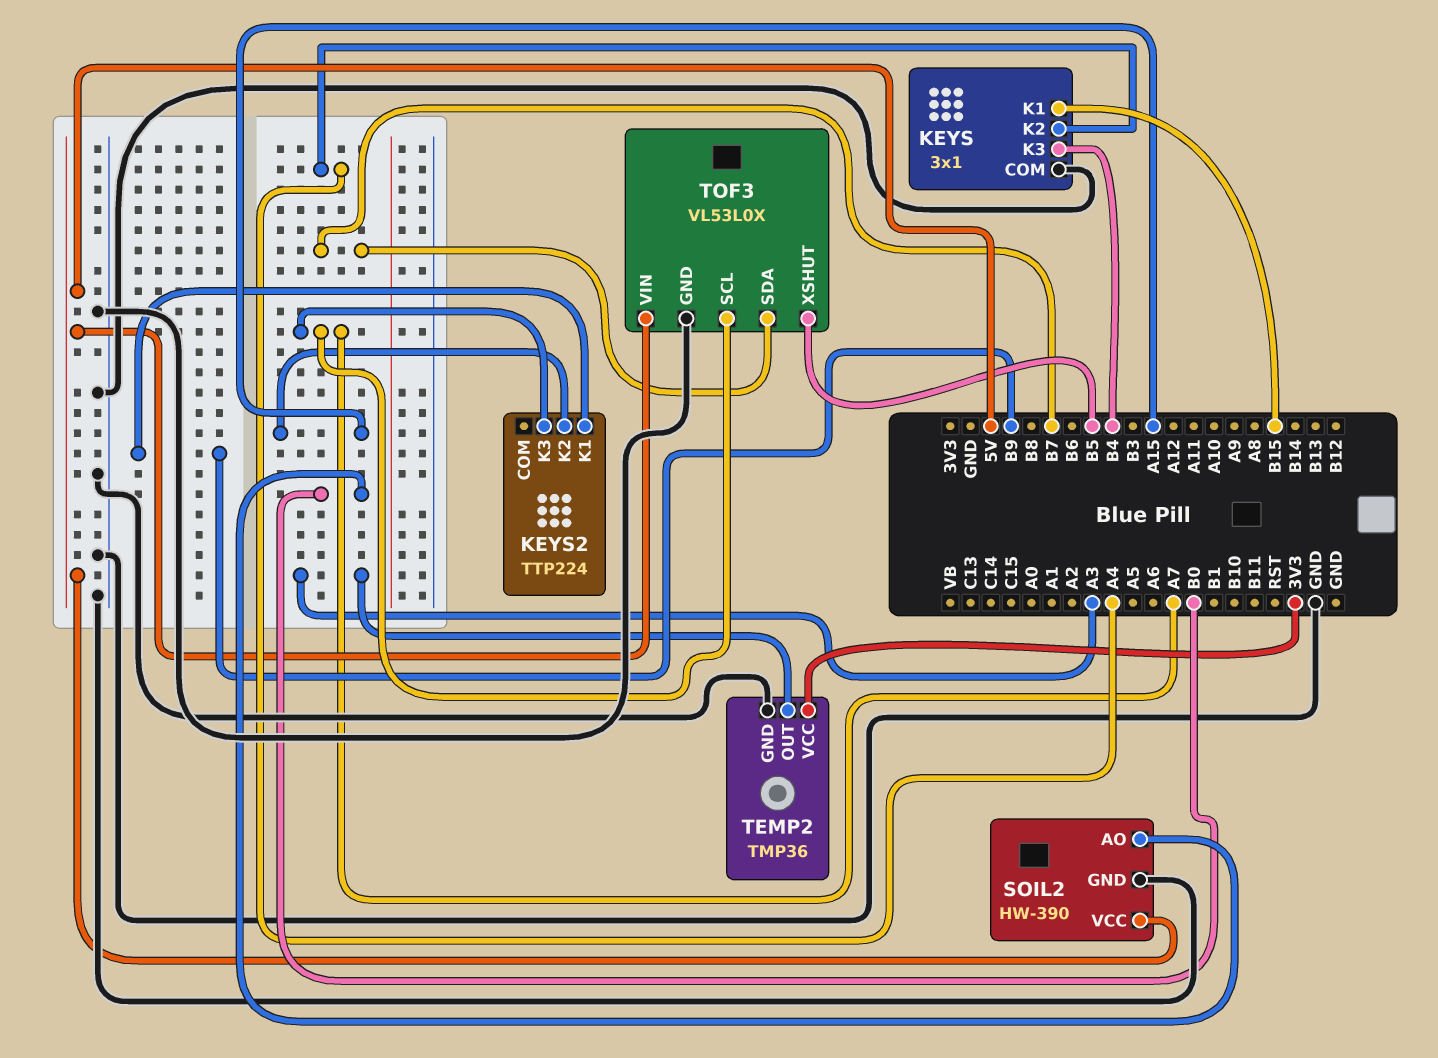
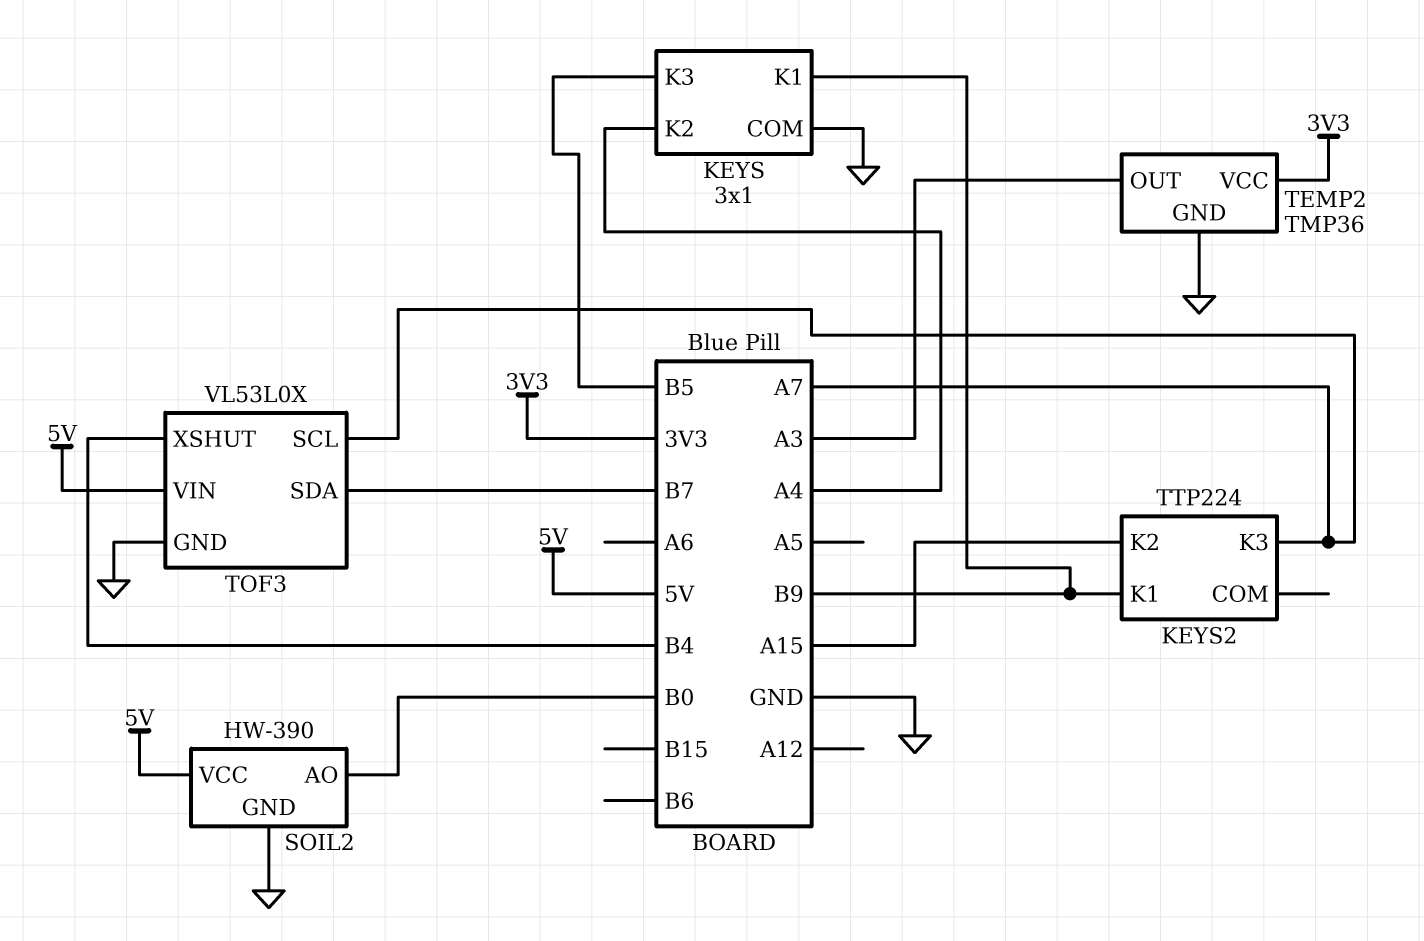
KEYS pin K1: B15 -> B9
KEYS pin K3: B4 -> B5
TOF3 pin XSHUT: B5 -> B4

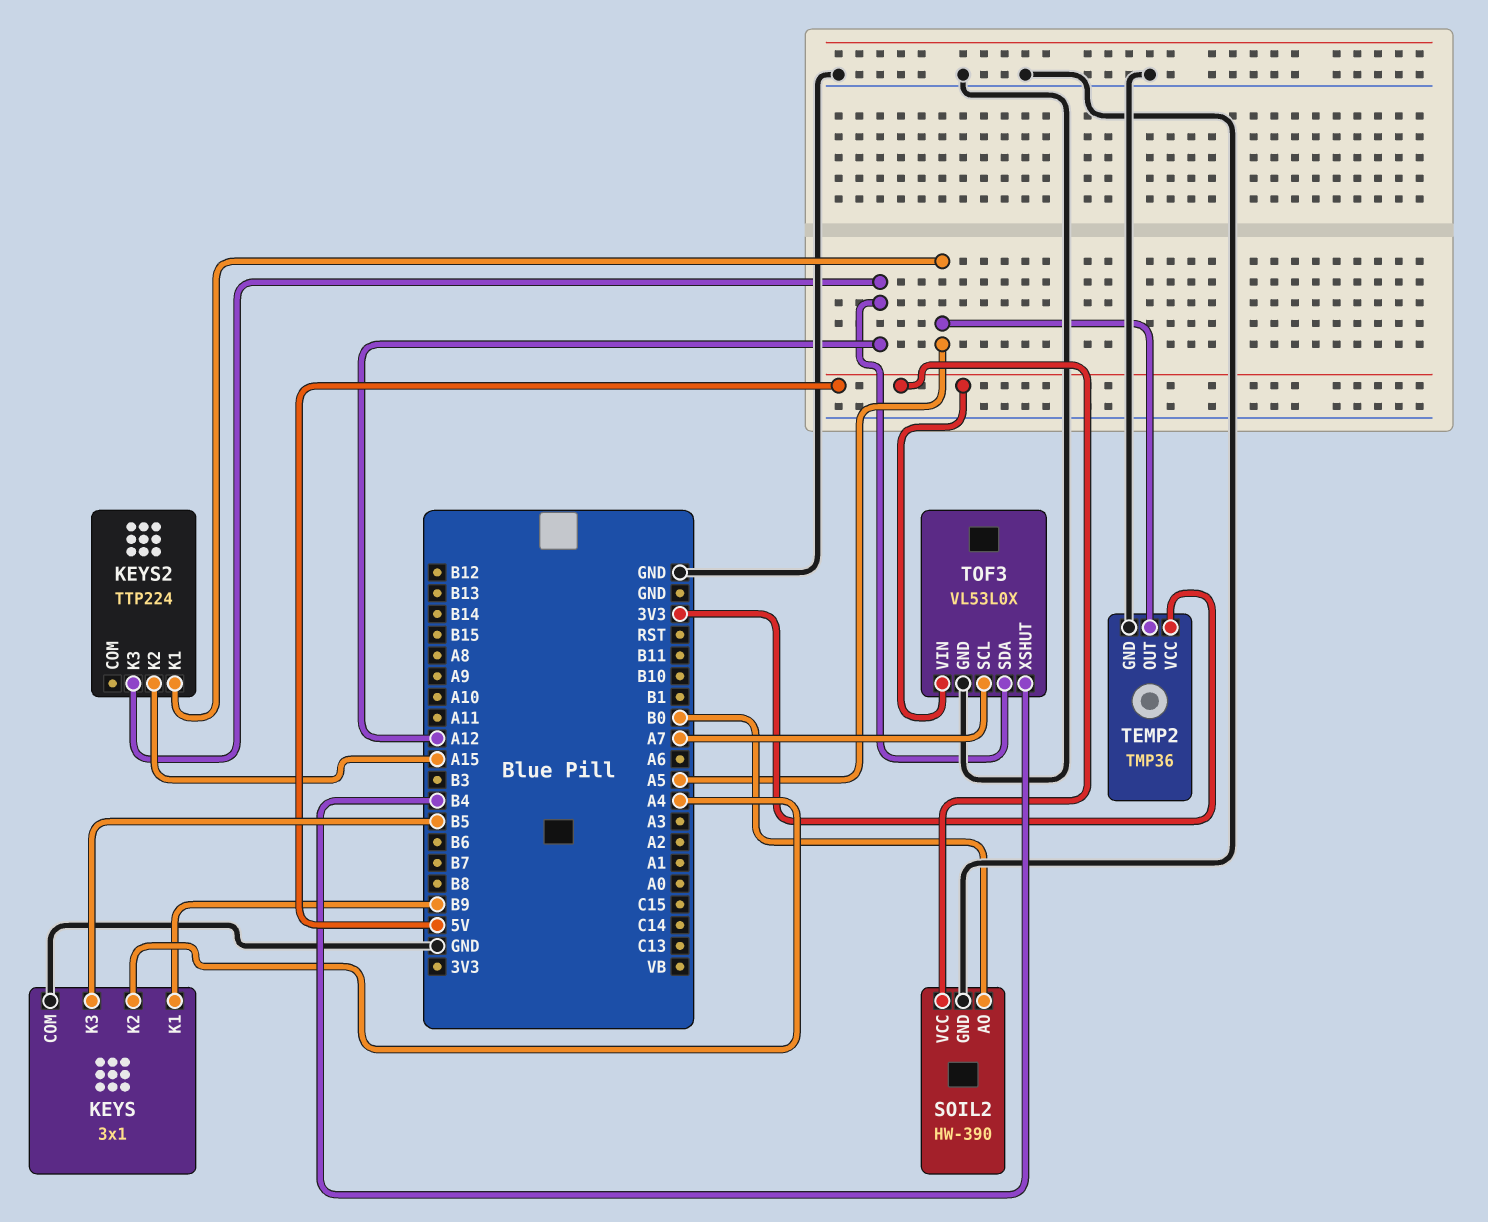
KEYS2 pin K1: B9 -> A5
KEYS2 pin K3: A7 -> A12
TEMP2 pin OUT: A3 -> A5
TOF3 pin SDA: B7 -> A12

